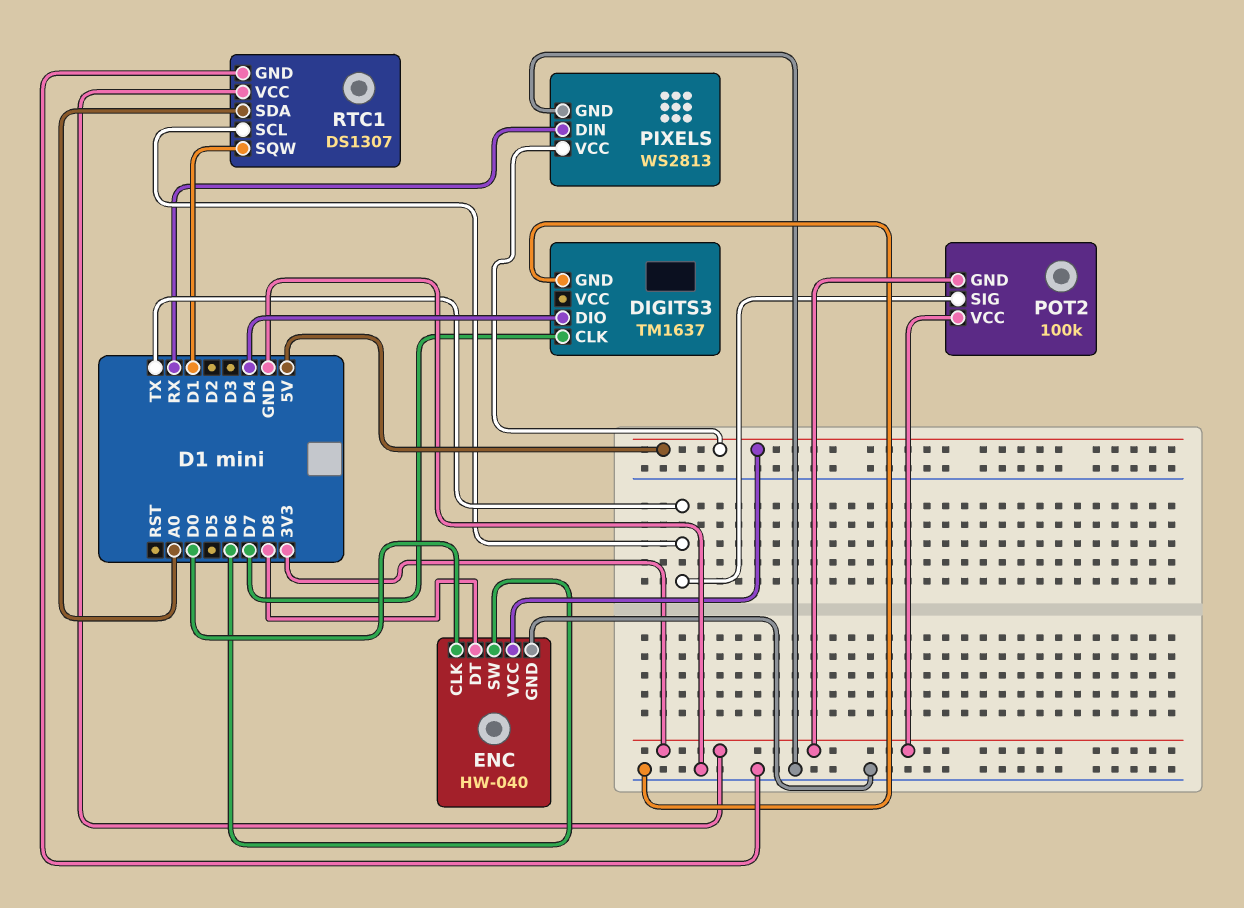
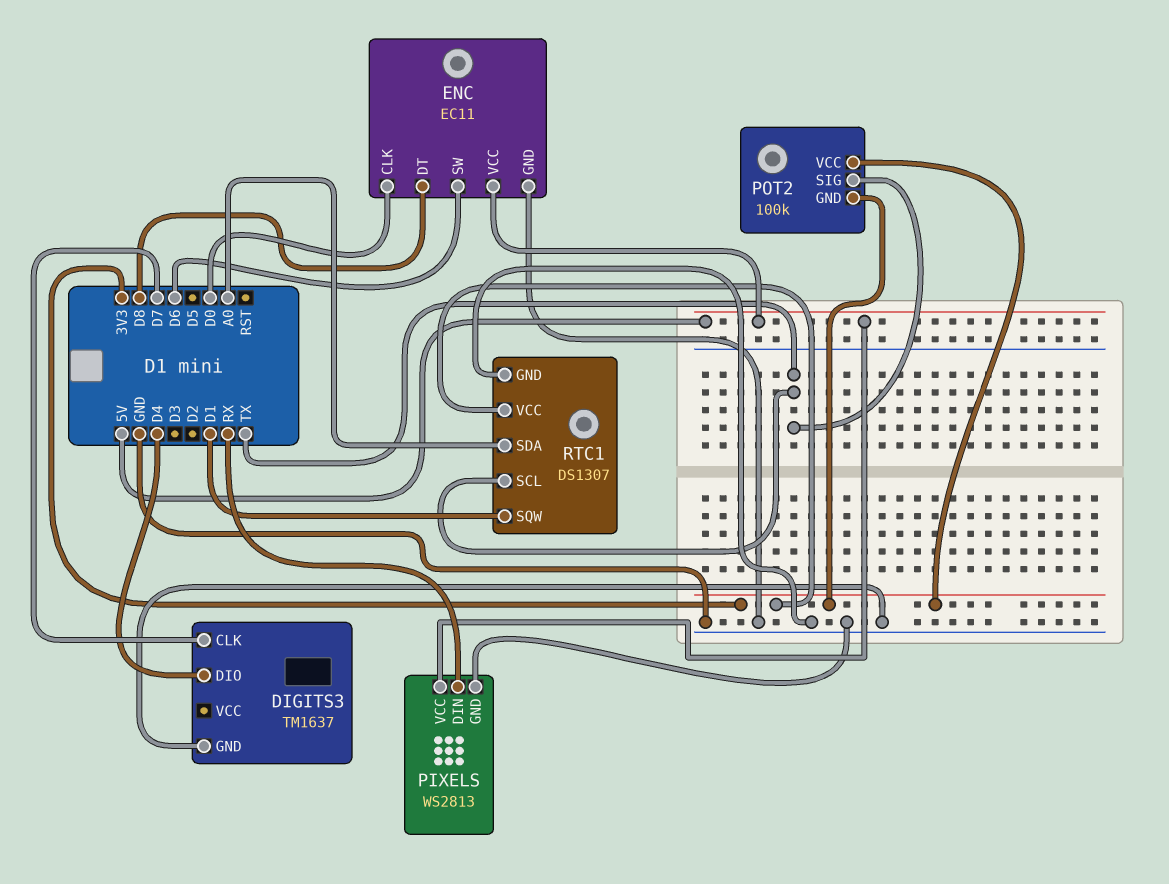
ENC: HW-040 -> EC11

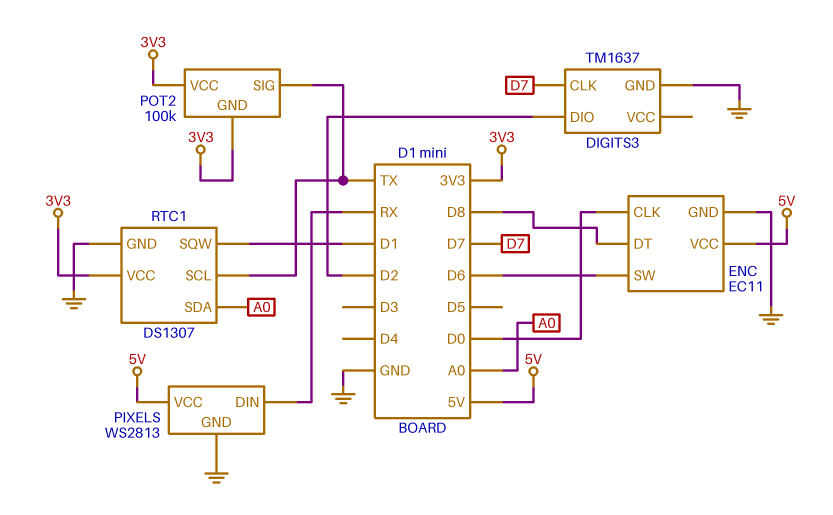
DIGITS3 pin DIO: D4 -> D2

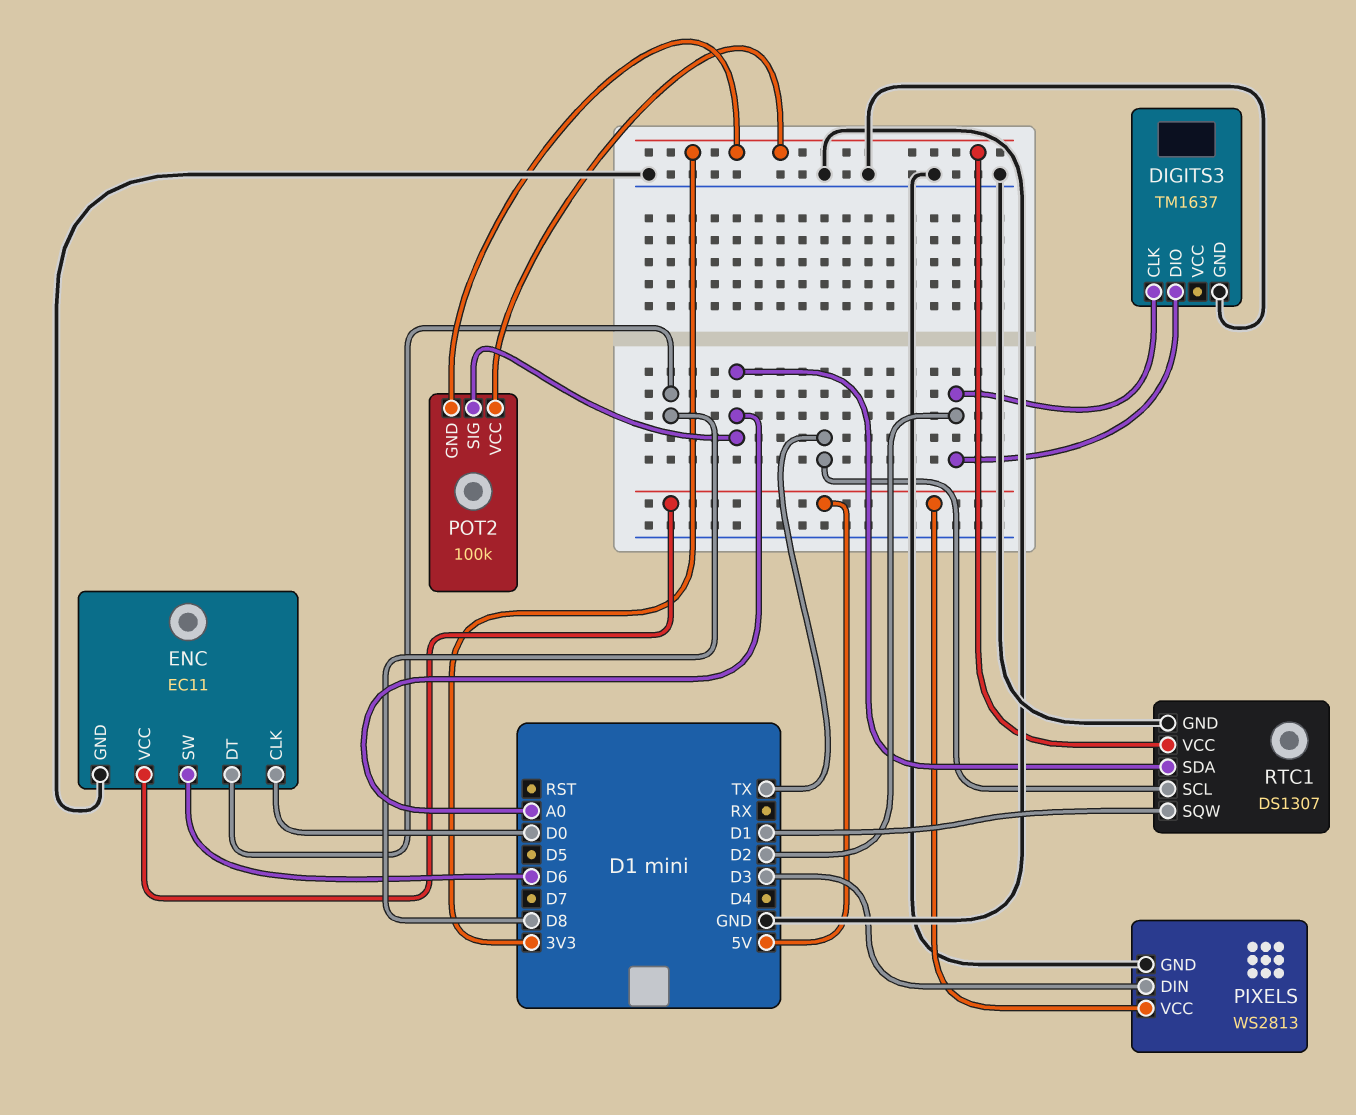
DIGITS3 pin CLK: D7 -> D2
PIXELS pin DIN: RX -> D3
POT2 pin SIG: TX -> A0

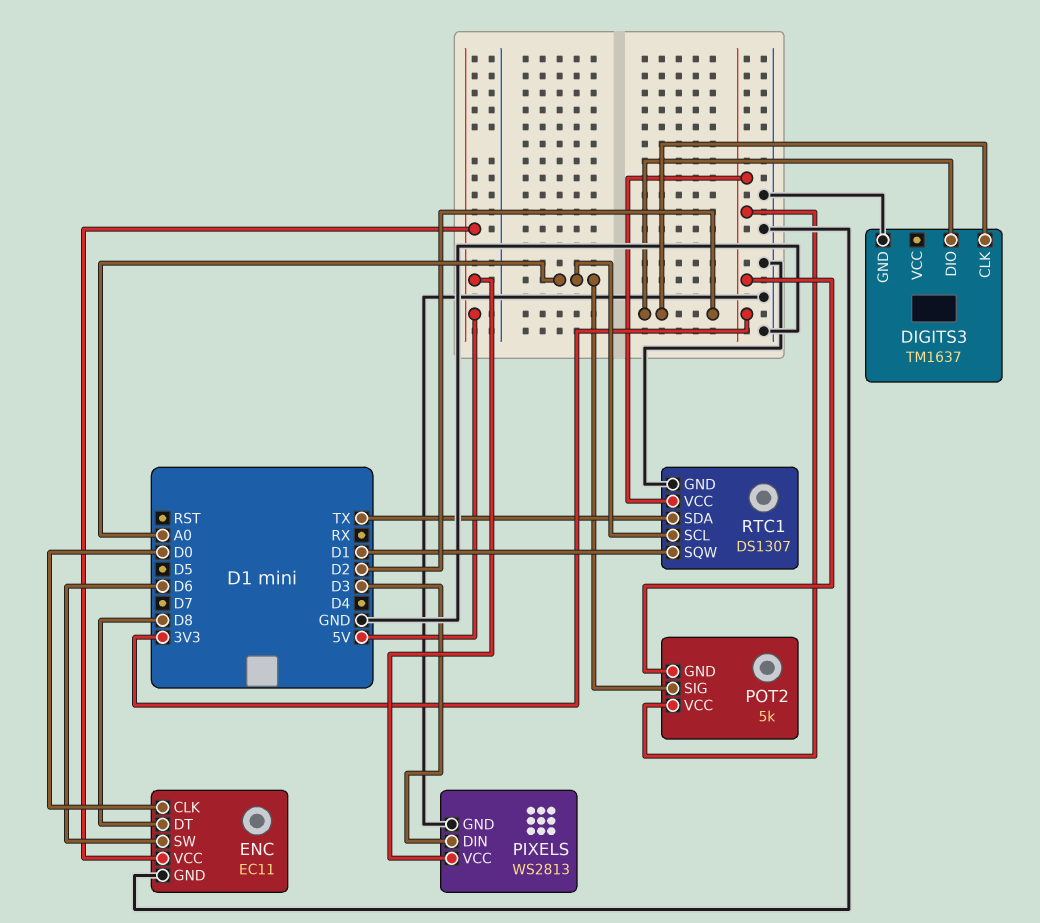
POT2: 100k -> 5k
RTC1 pin SCL: TX -> A0
RTC1 pin SDA: A0 -> TX

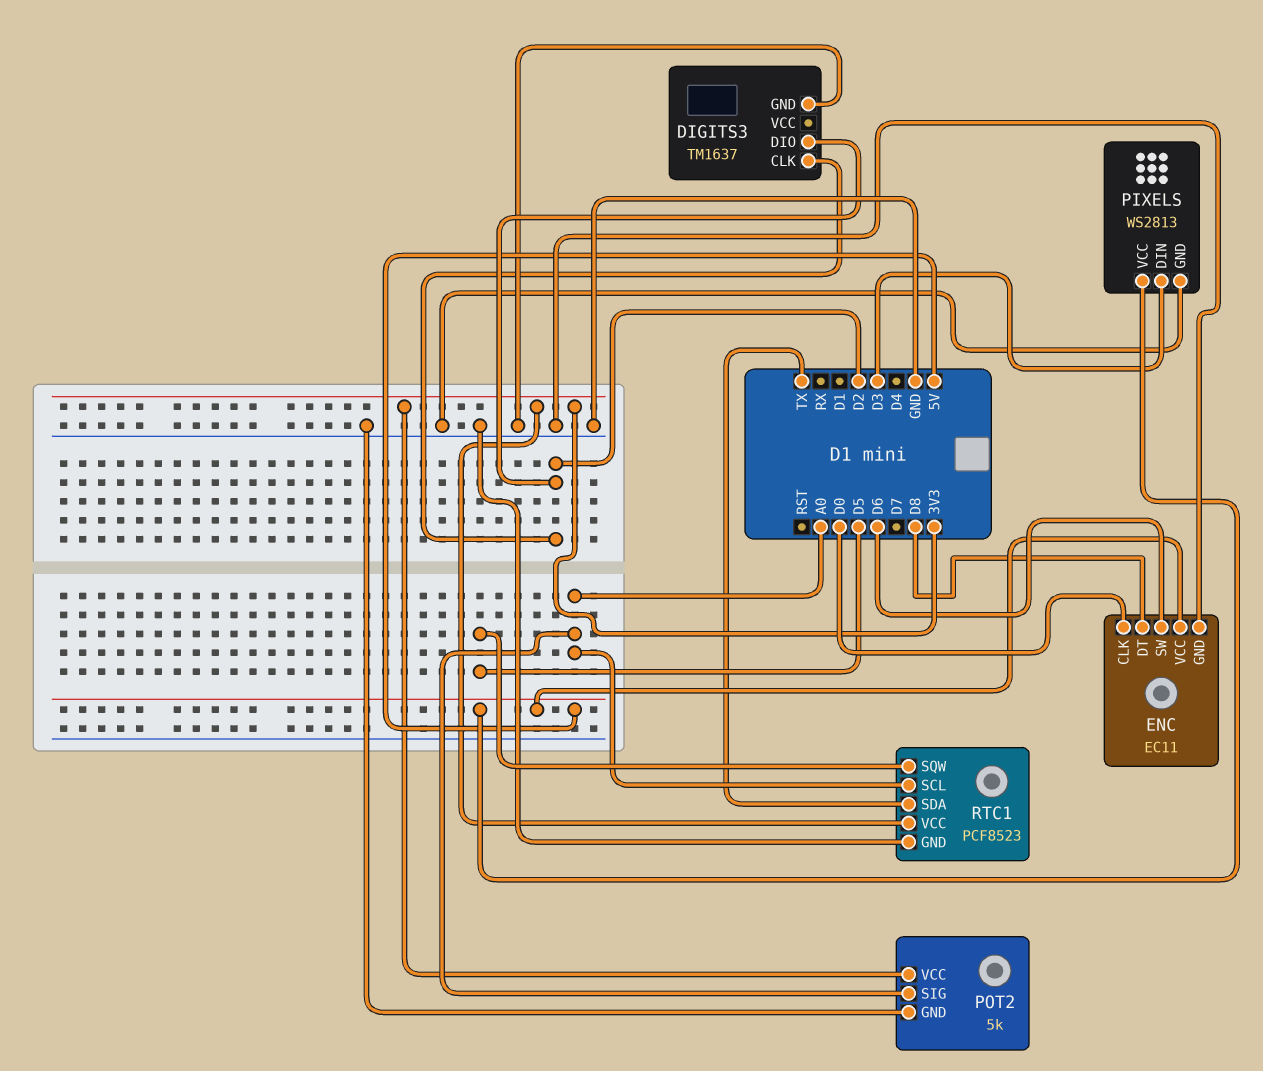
POT2 pin GND: 3V3 -> GND
RTC1: DS1307 -> PCF8523
RTC1 pin SQW: D1 -> D5

